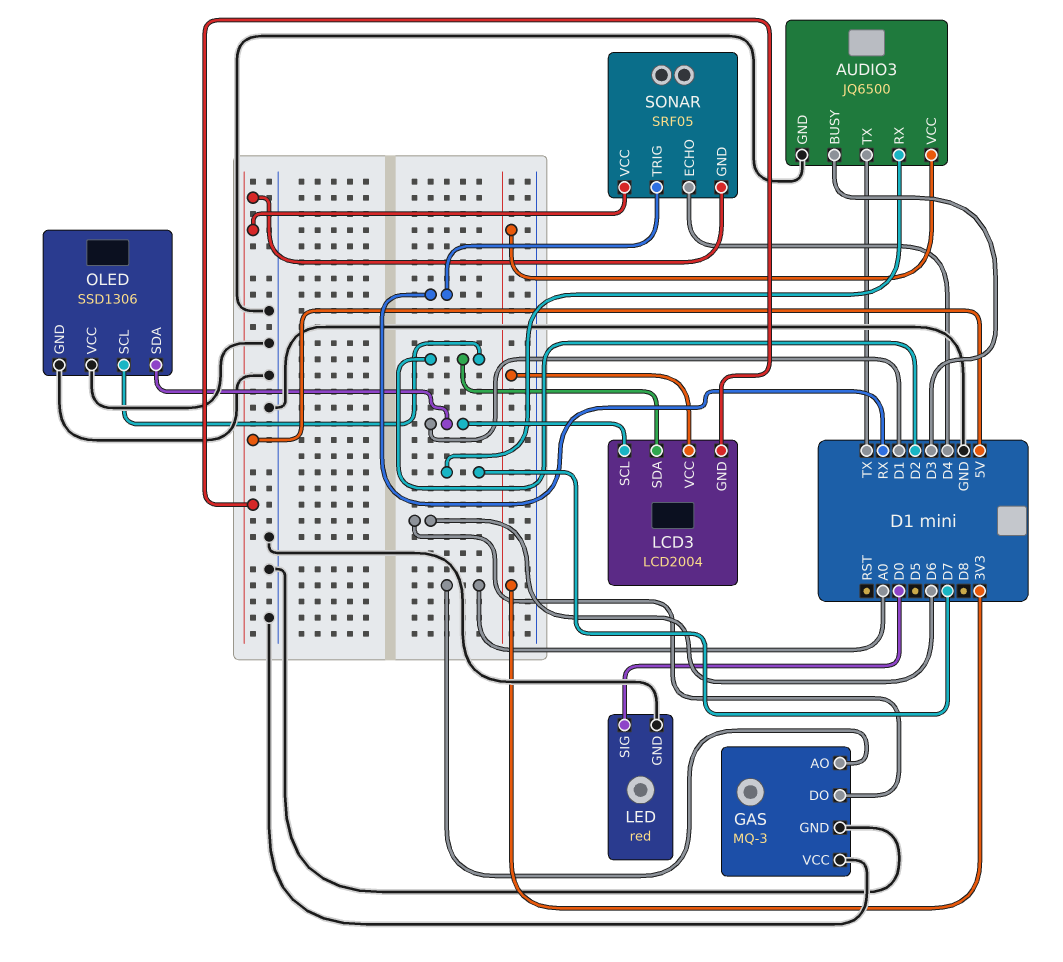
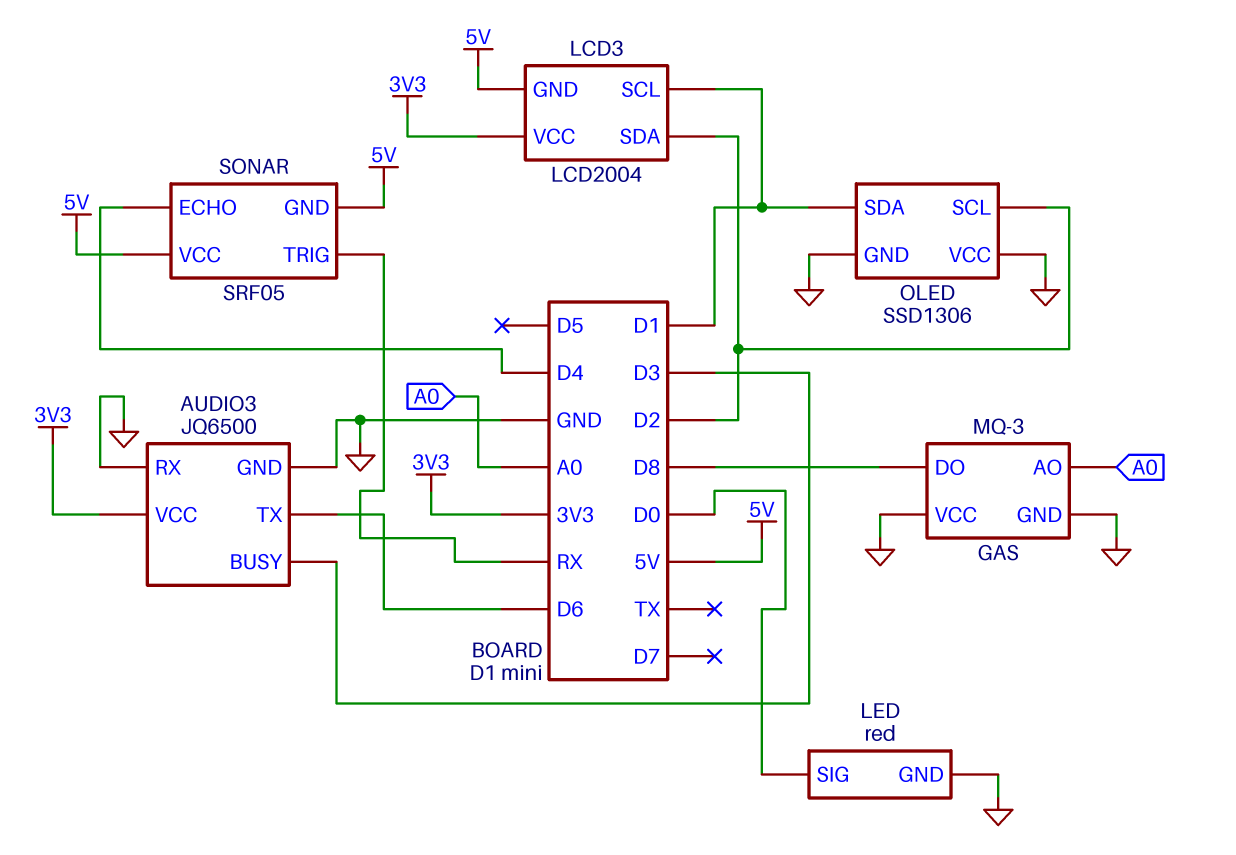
AUDIO3 pin RX: D7 -> GND
AUDIO3 pin TX: TX -> D6
GAS pin DO: D6 -> D8

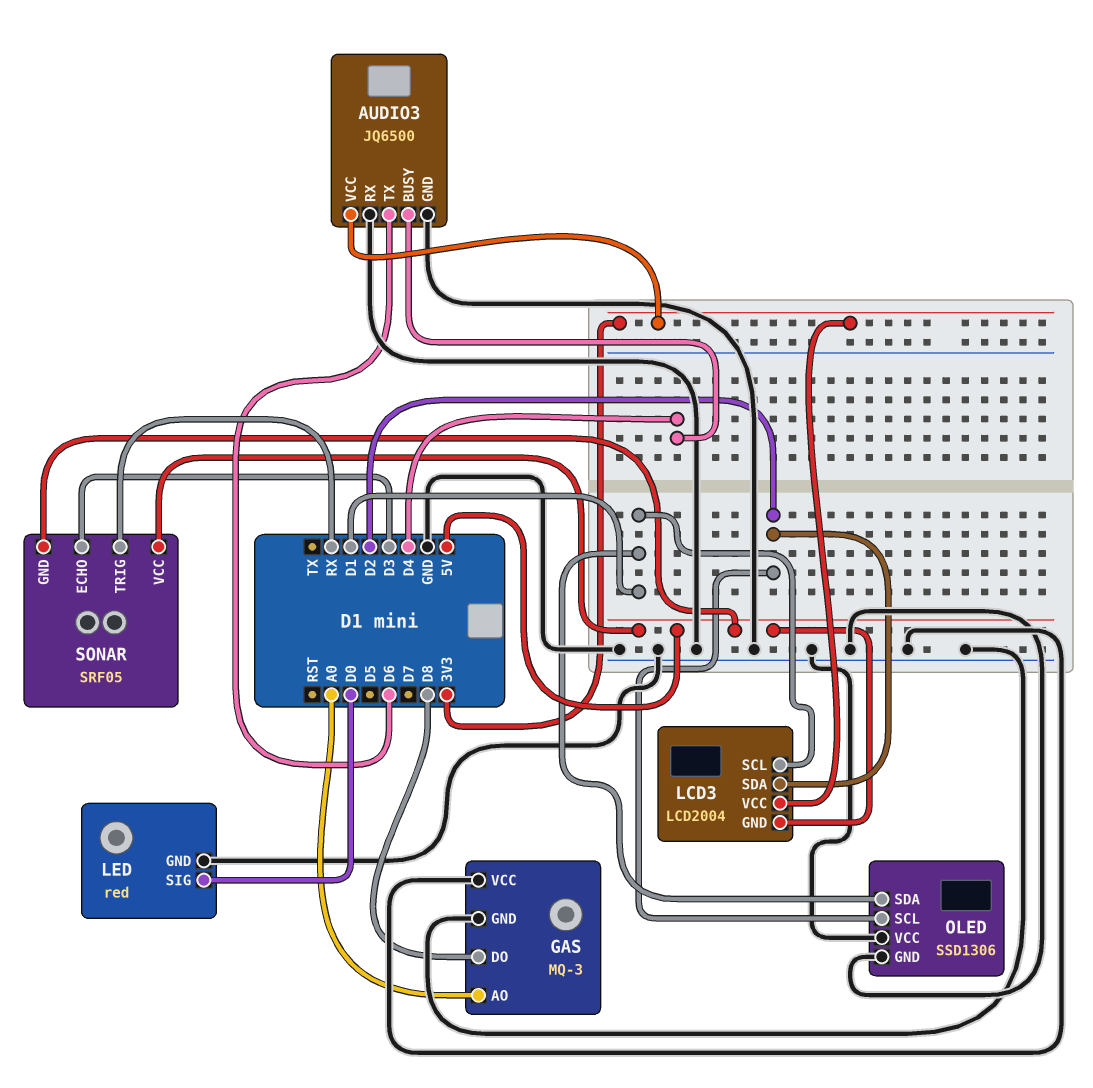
AUDIO3 pin BUSY: D3 -> D4
SONAR pin ECHO: D4 -> D3

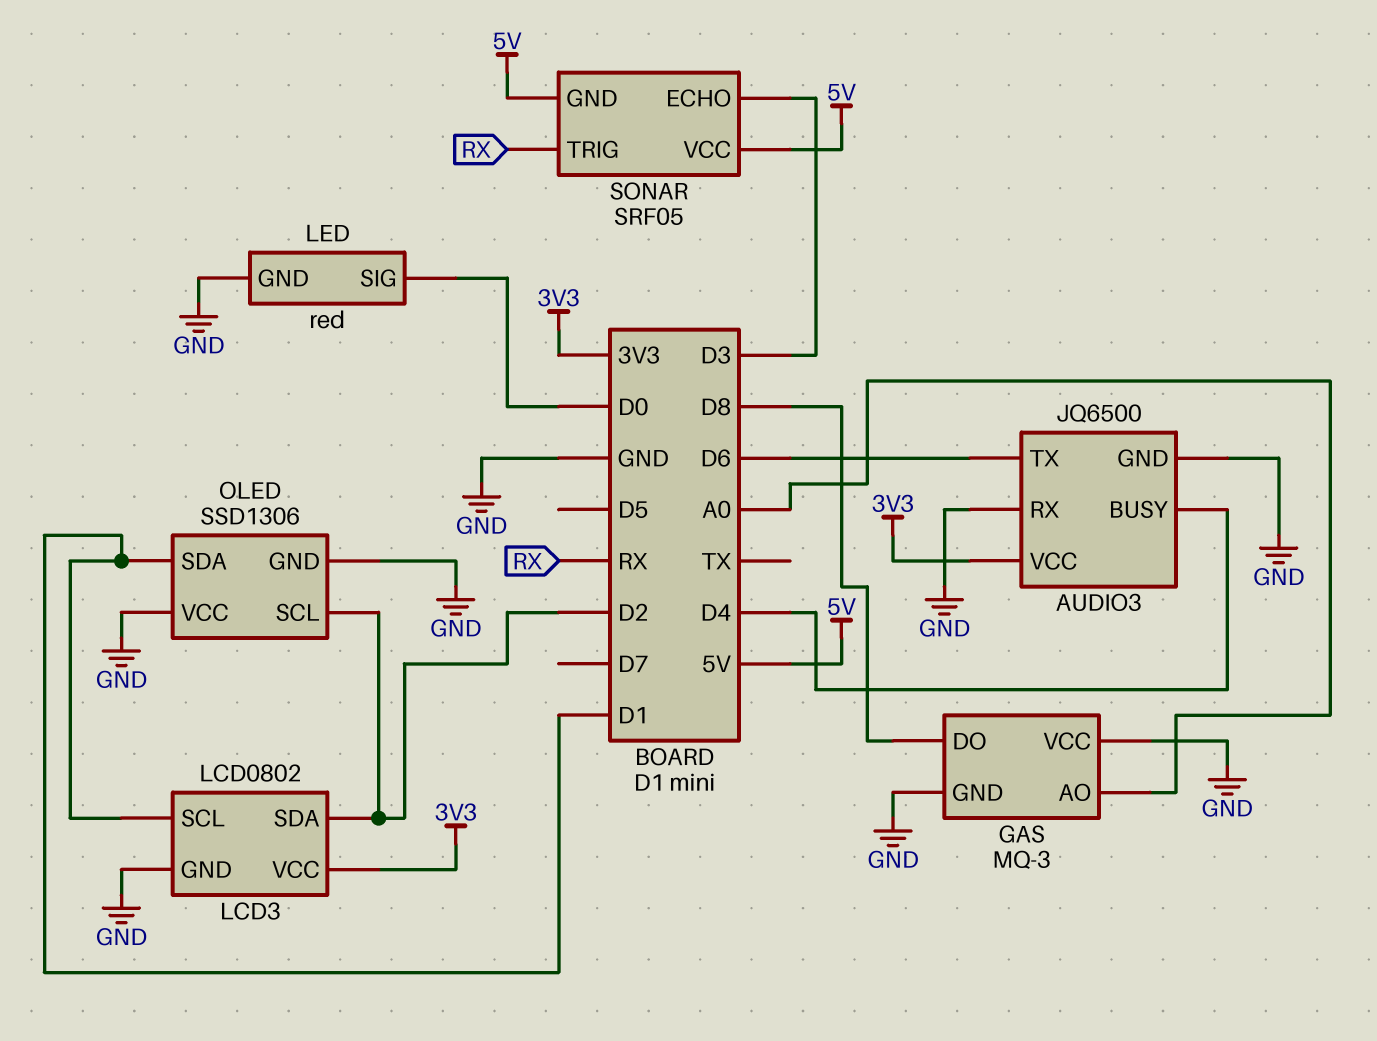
LCD3: LCD2004 -> LCD0802
LCD3 pin GND: 5V -> GND

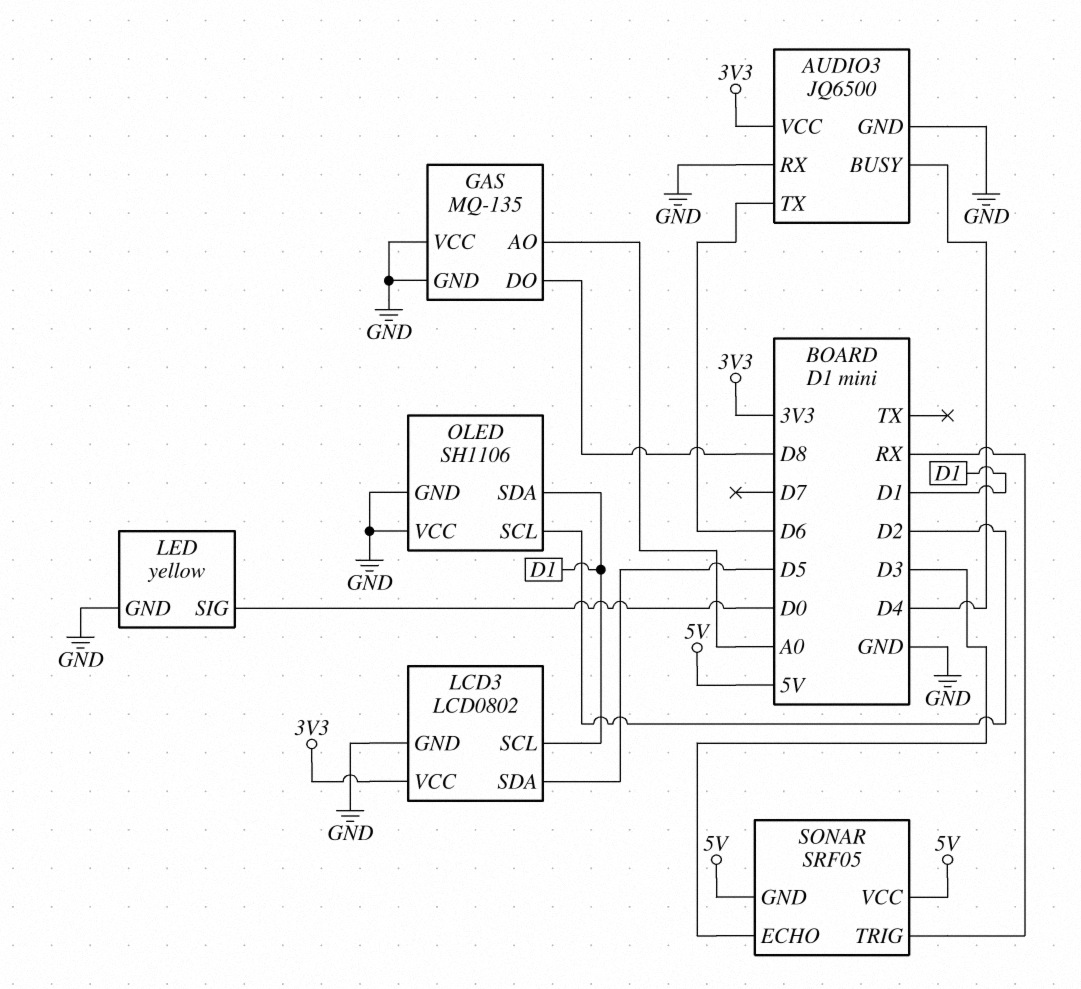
GAS: MQ-3 -> MQ-135
LCD3 pin SDA: D2 -> D5
LED: red -> yellow
OLED: SSD1306 -> SH1106

